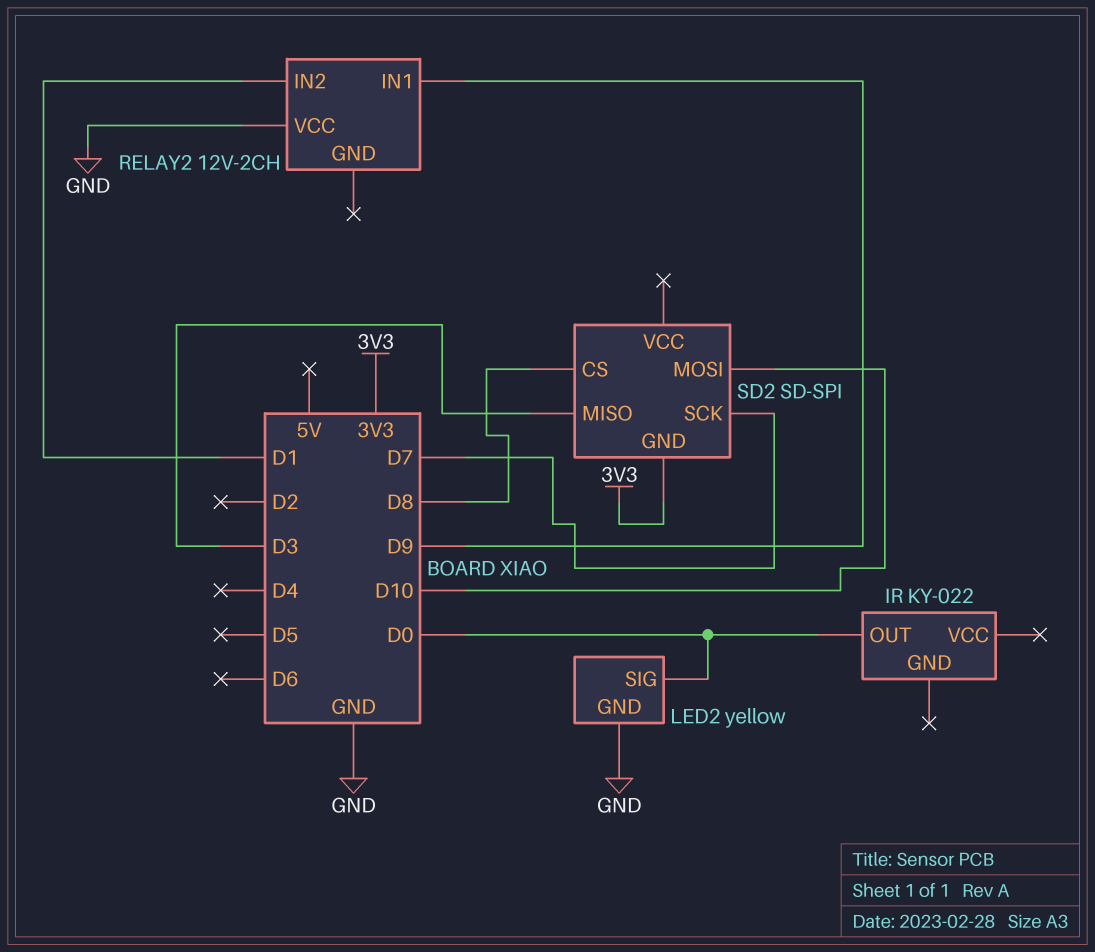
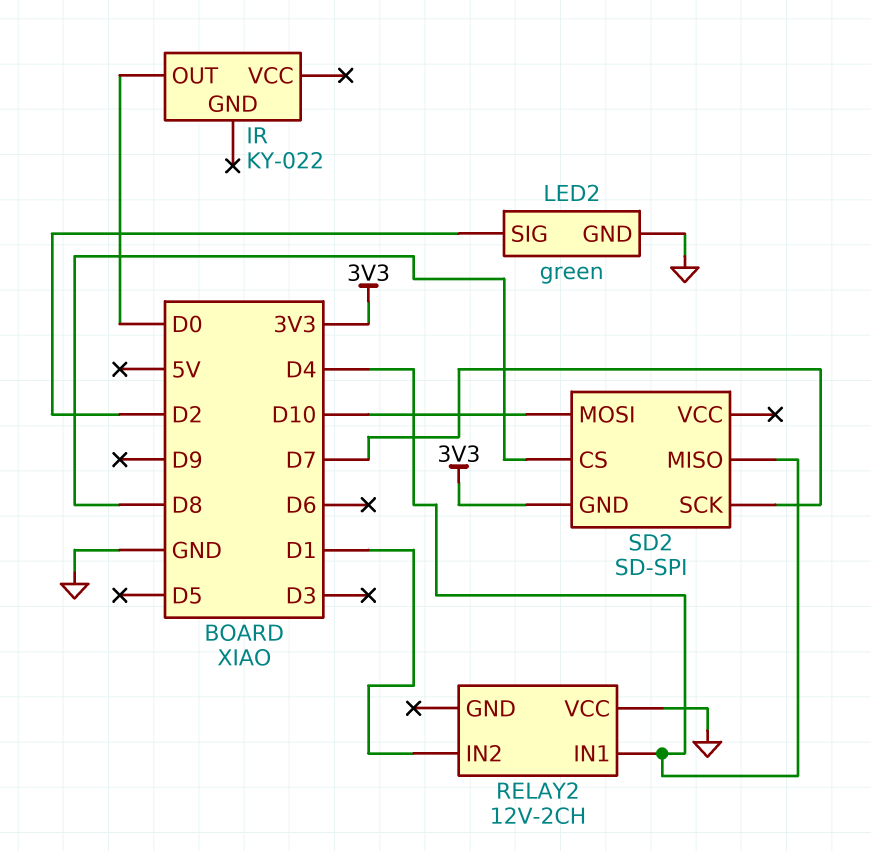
LED2: yellow -> green
LED2 pin SIG: D0 -> D2
RELAY2 pin IN1: D9 -> D4
SD2 pin MISO: D3 -> D4

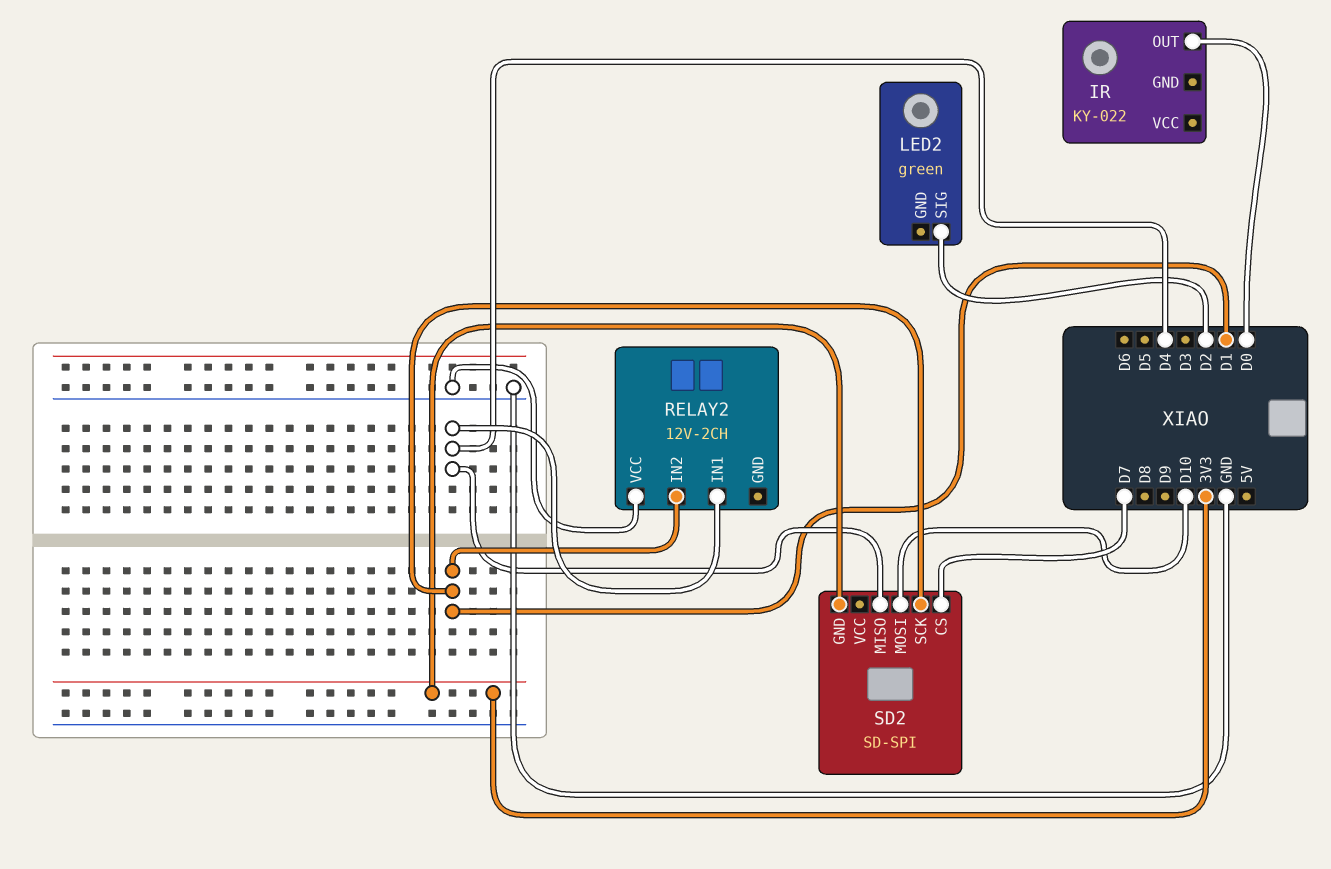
LED2 pin GND: GND -> none
SD2 pin CS: D8 -> D7
SD2 pin SCK: D7 -> D1

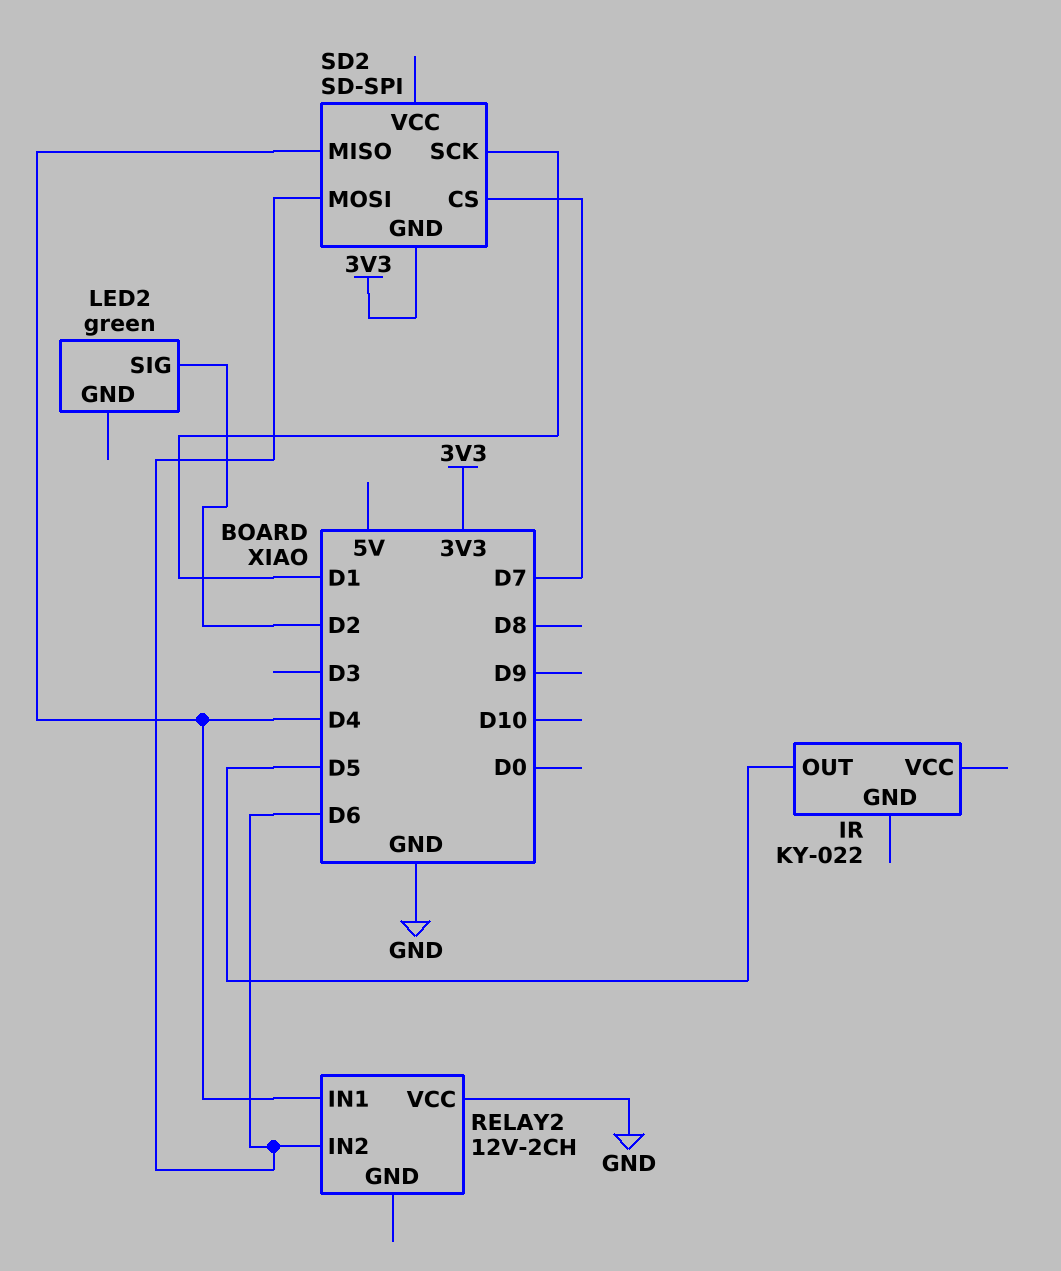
IR pin OUT: D0 -> D5
RELAY2 pin IN2: D1 -> D6
SD2 pin MOSI: D10 -> D6

